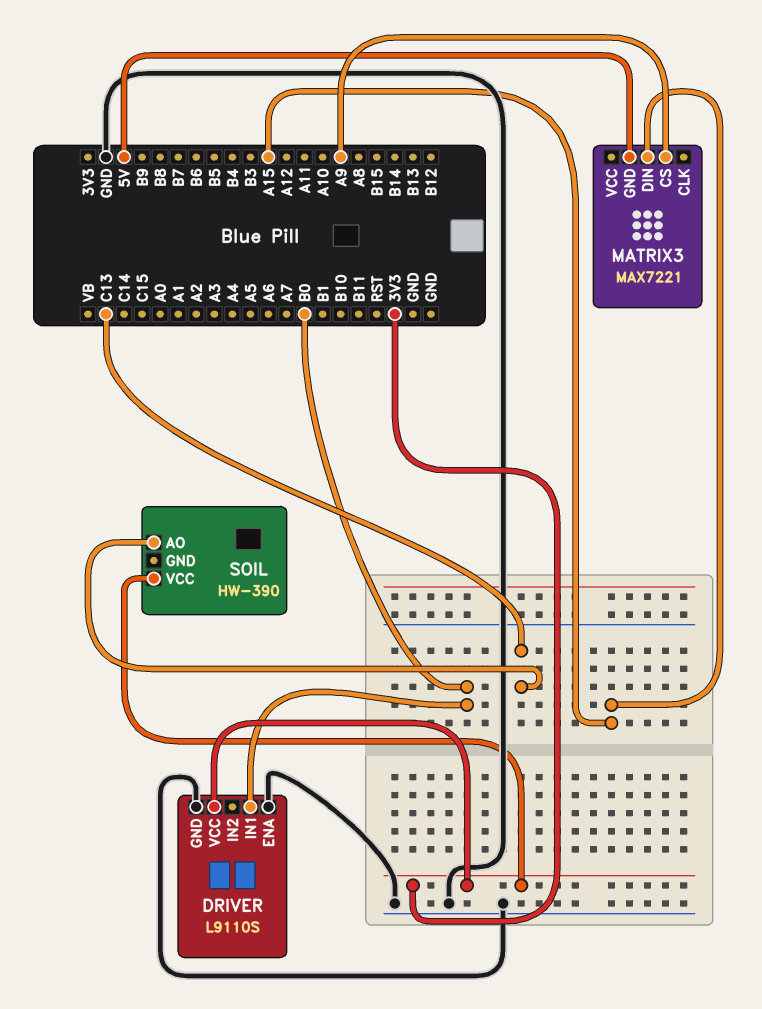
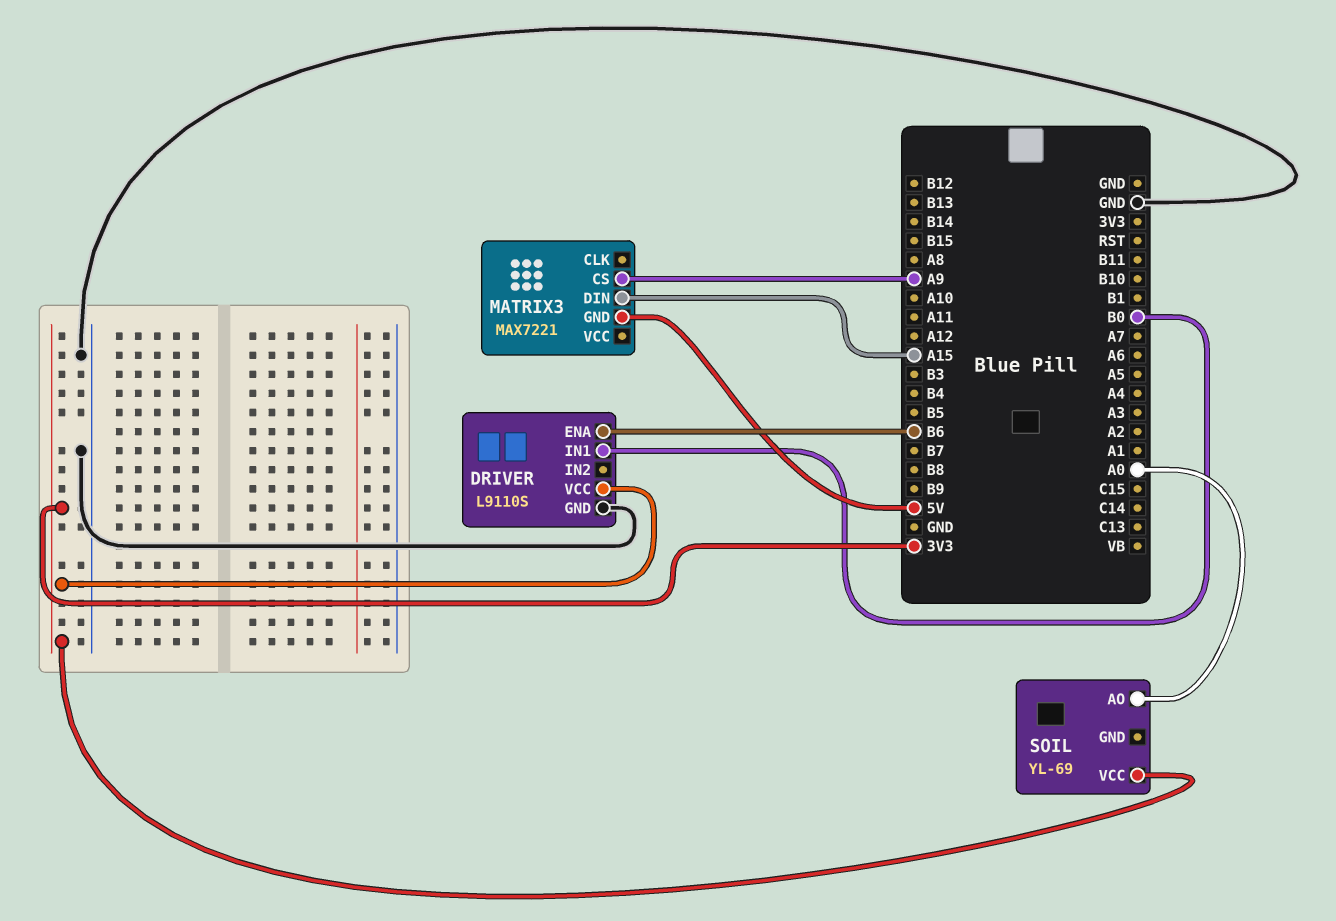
DRIVER pin ENA: GND -> B6
SOIL: HW-390 -> YL-69
SOIL pin AO: C13 -> A0

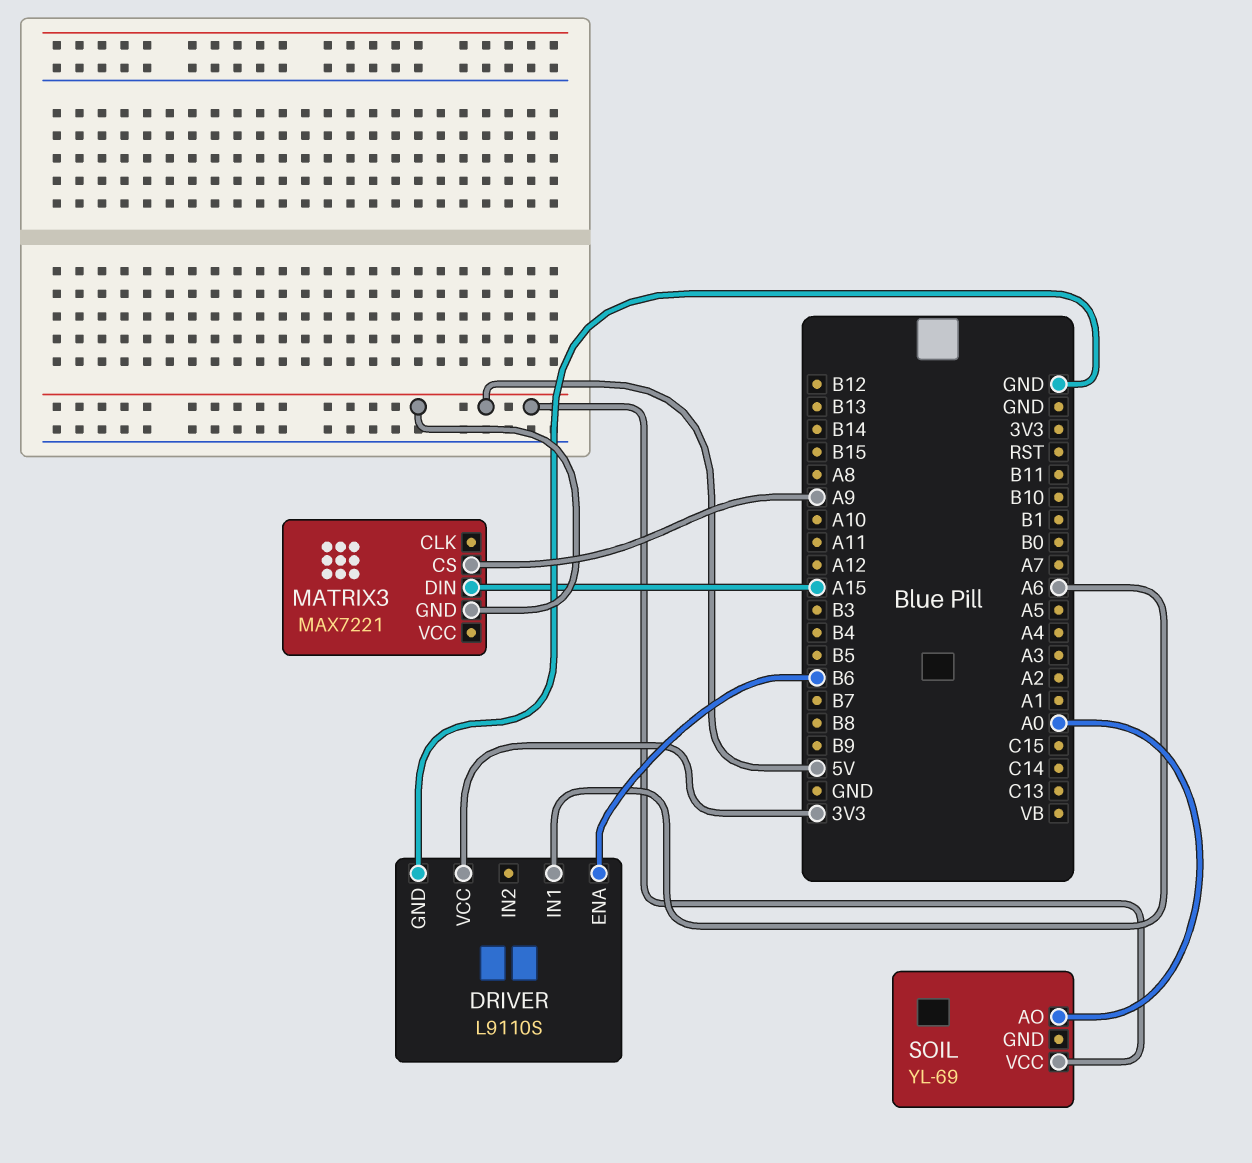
DRIVER pin IN1: B0 -> A6
SOIL pin VCC: 3V3 -> 5V

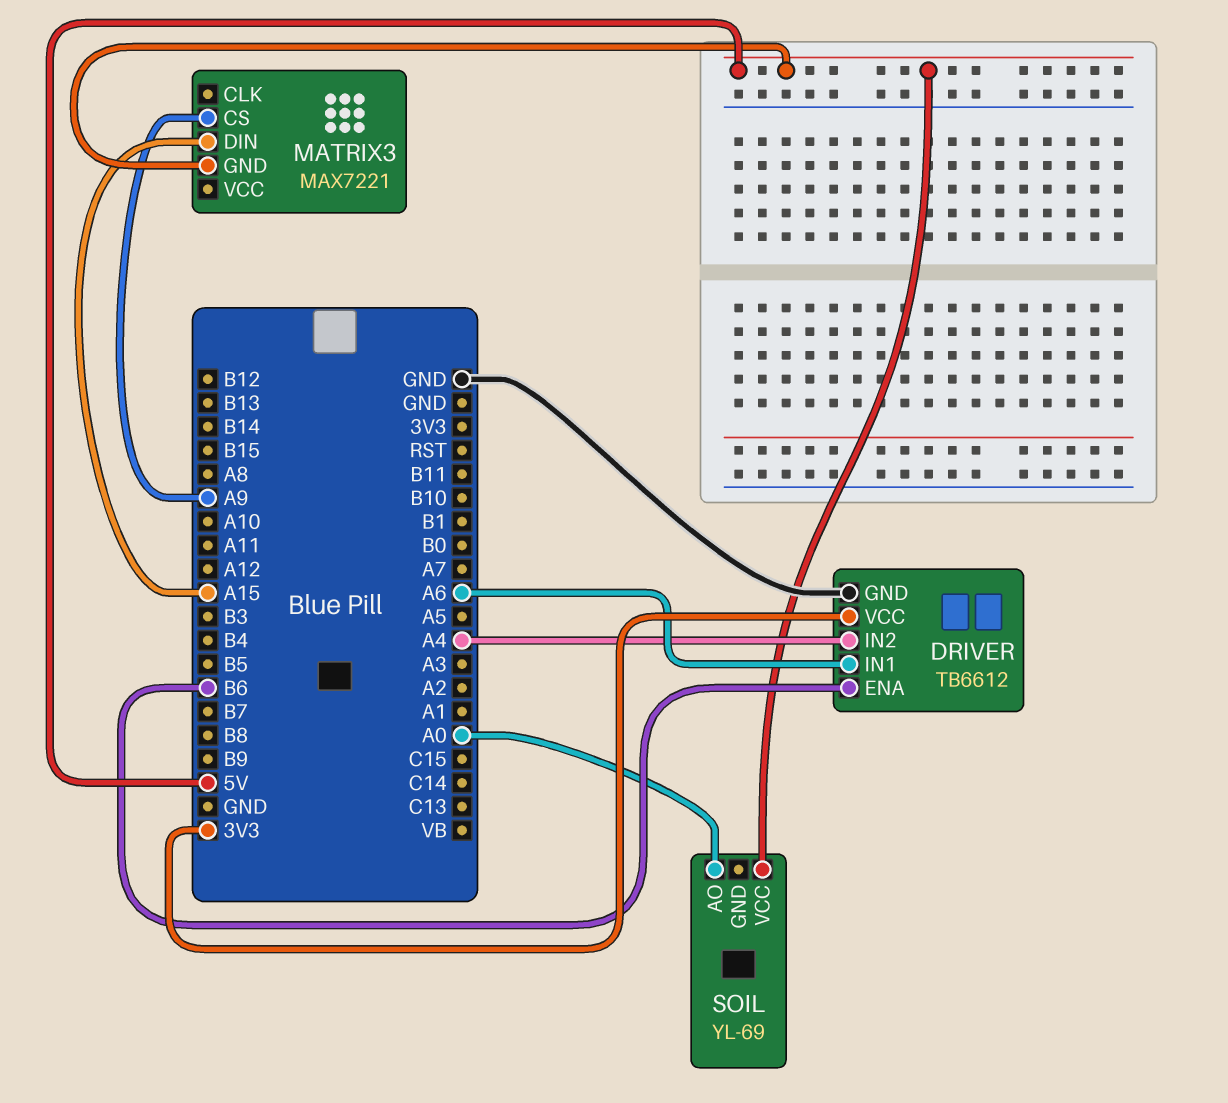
DRIVER: L9110S -> TB6612
DRIVER pin IN2: none -> A4

